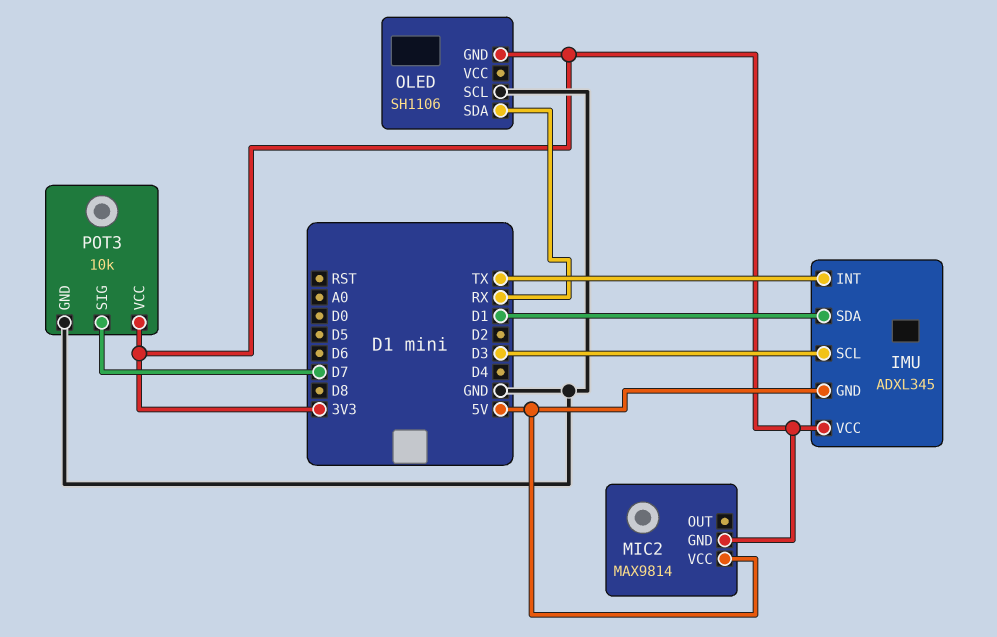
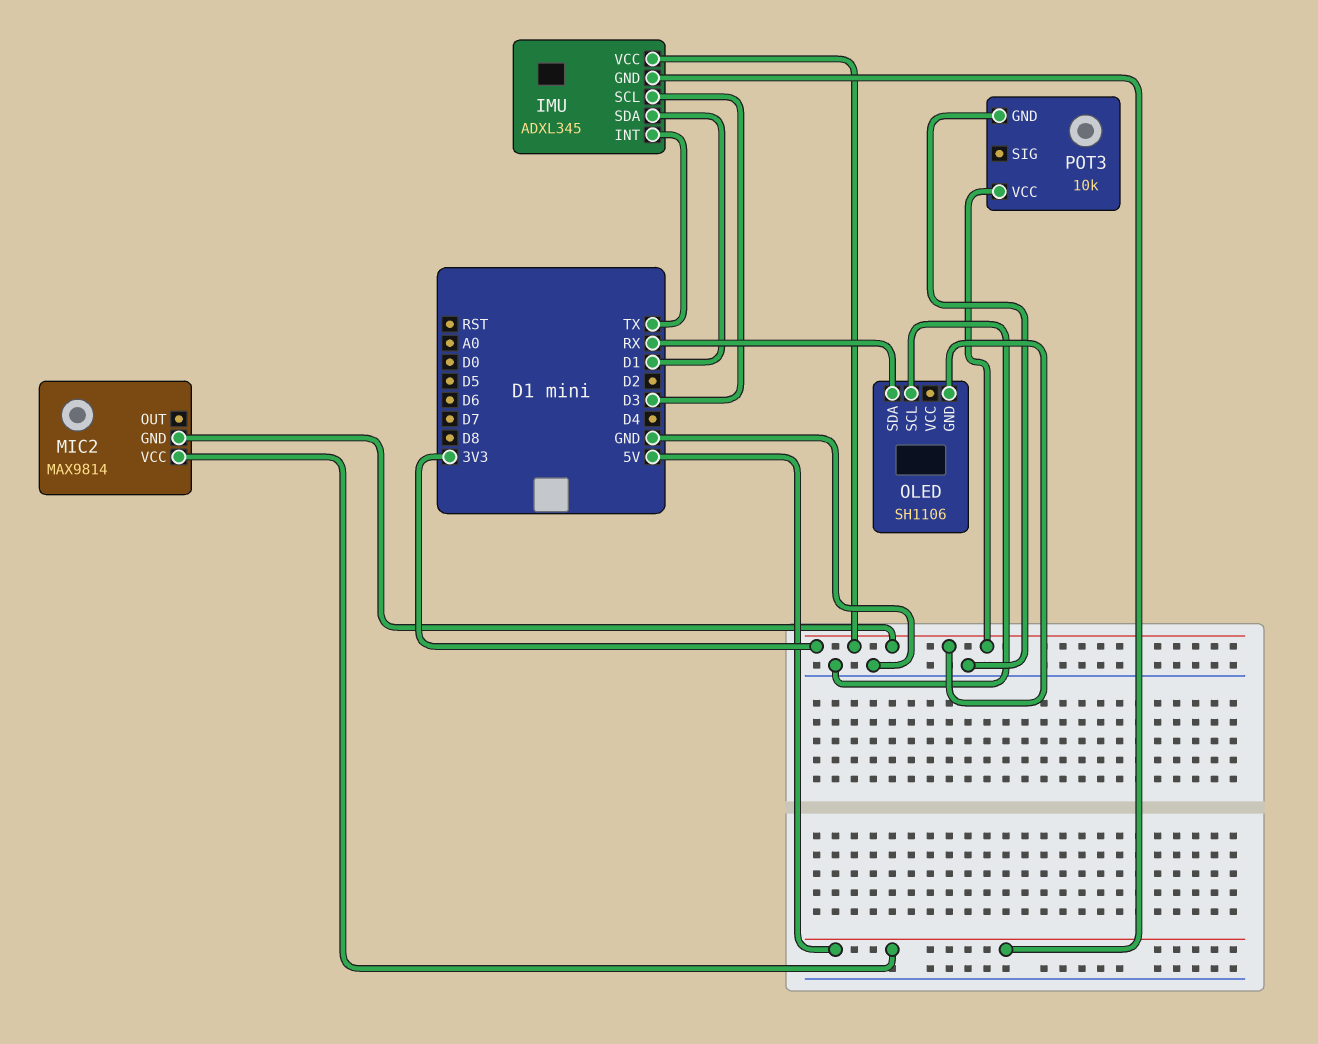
POT3 pin SIG: D7 -> none

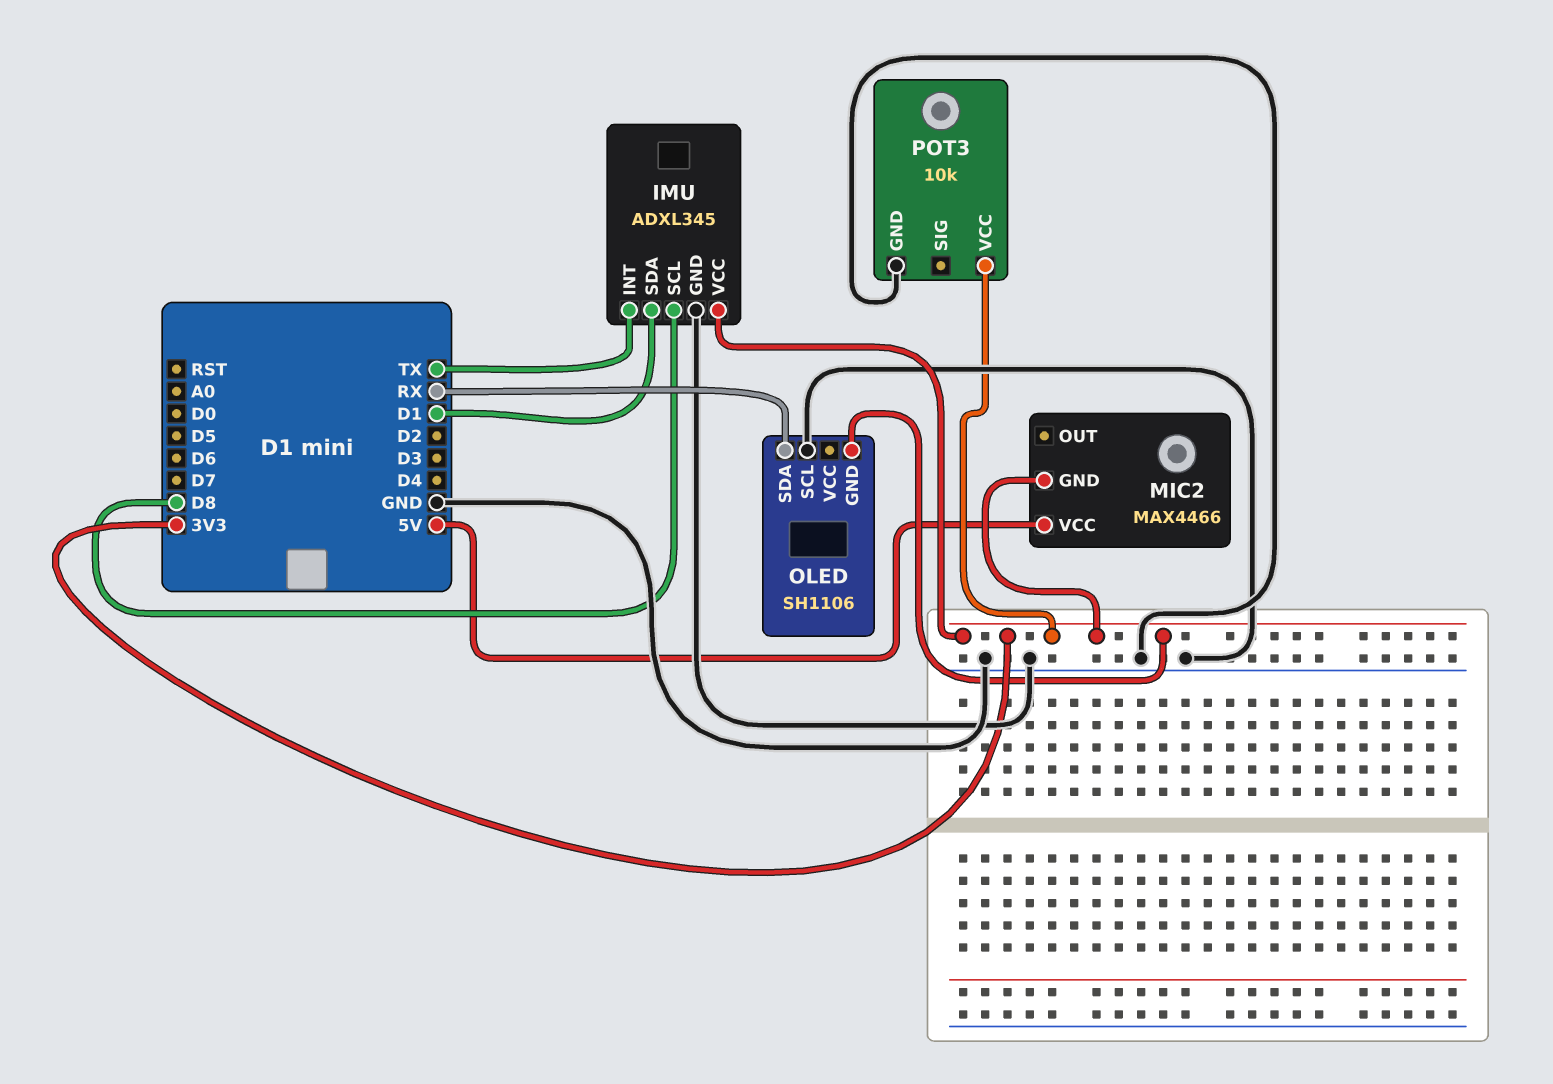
IMU pin GND: 5V -> GND
IMU pin SCL: D3 -> D8
MIC2: MAX9814 -> MAX4466

